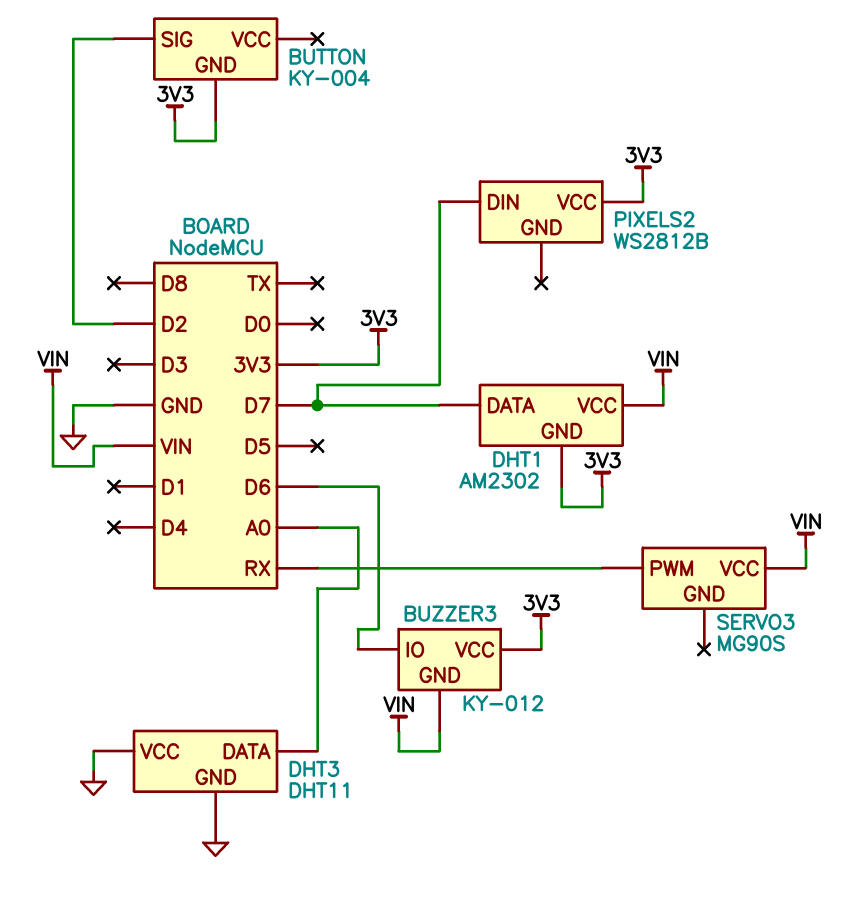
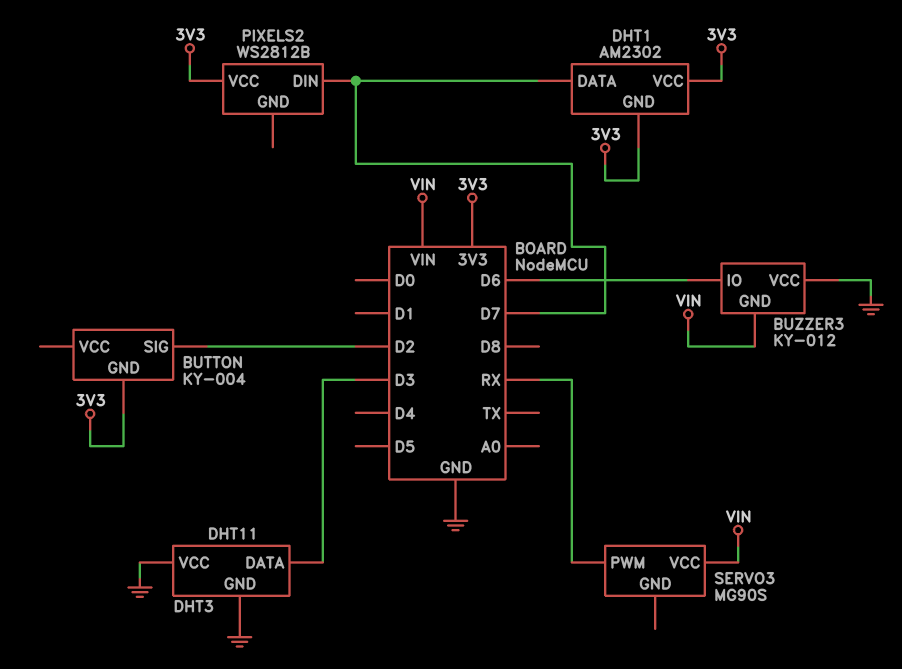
BUZZER3 pin VCC: 3V3 -> GND
DHT1 pin VCC: VIN -> 3V3
DHT3 pin DATA: A0 -> D3

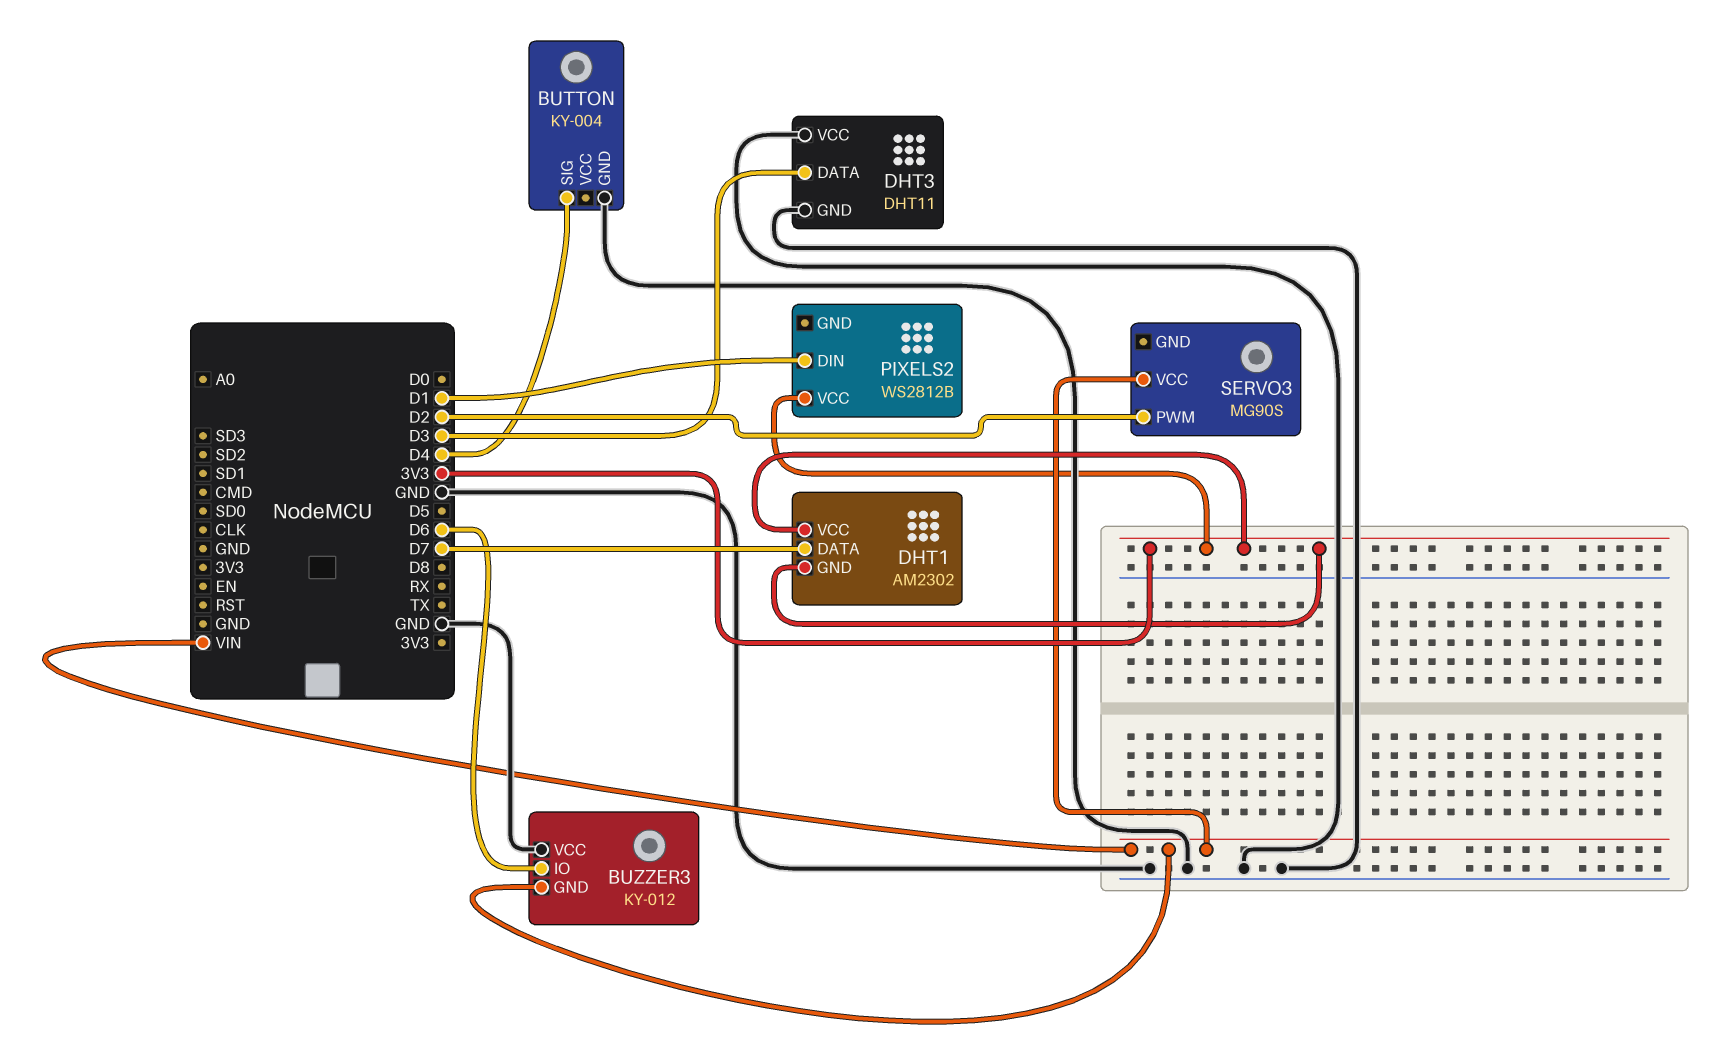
BUTTON pin GND: 3V3 -> GND
BUTTON pin SIG: D2 -> D4
PIXELS2 pin DIN: D7 -> D1
SERVO3 pin PWM: RX -> D2

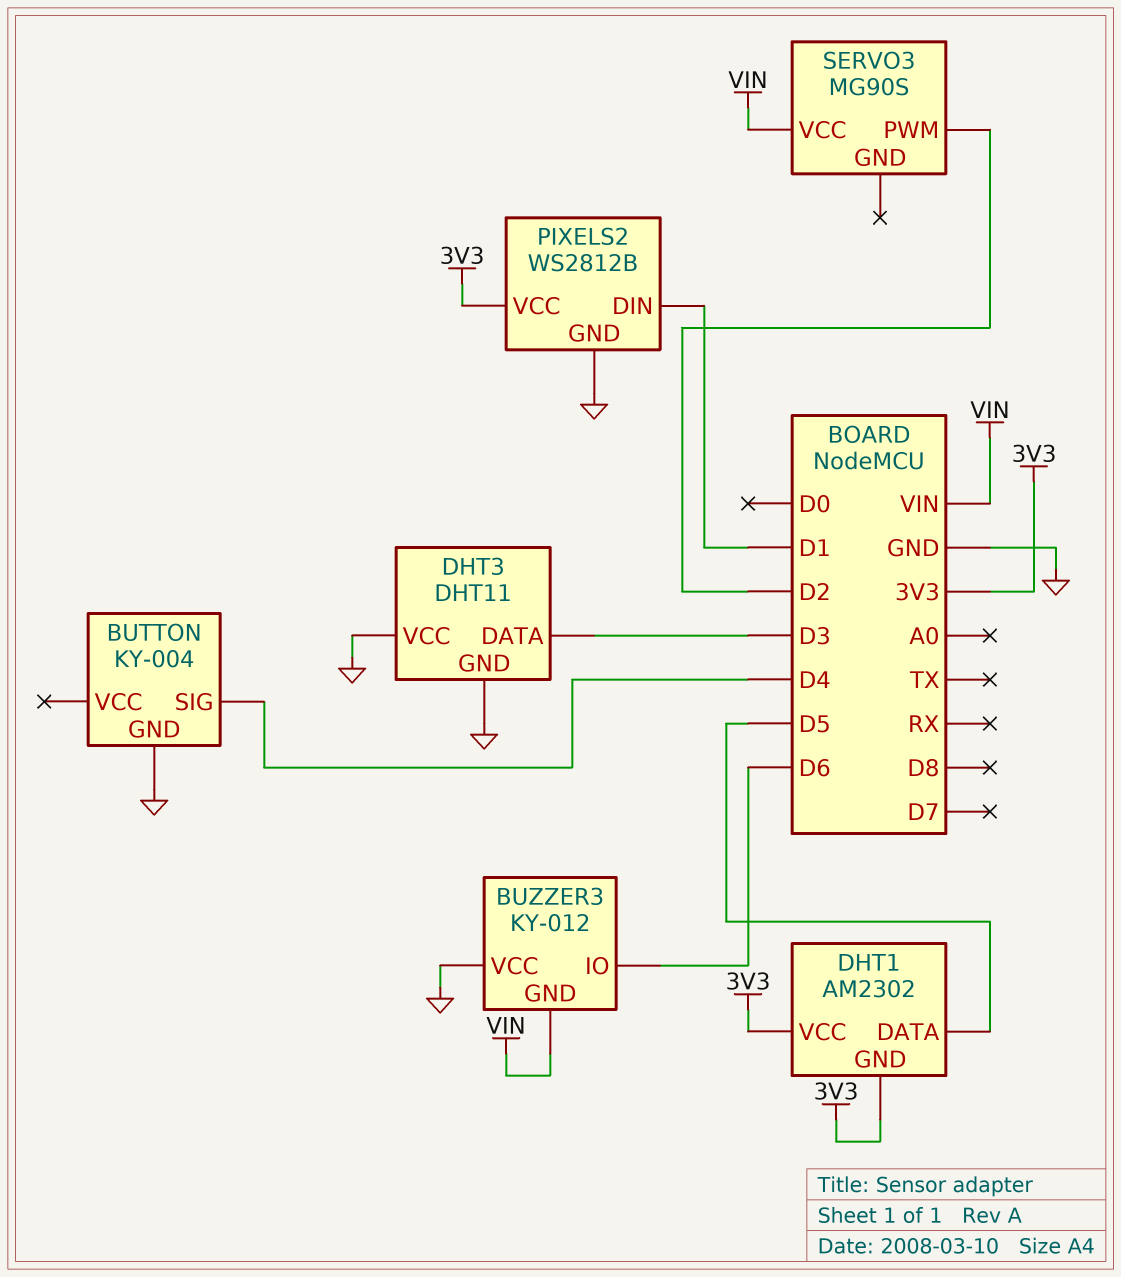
DHT1 pin DATA: D7 -> D5
PIXELS2 pin GND: none -> GND

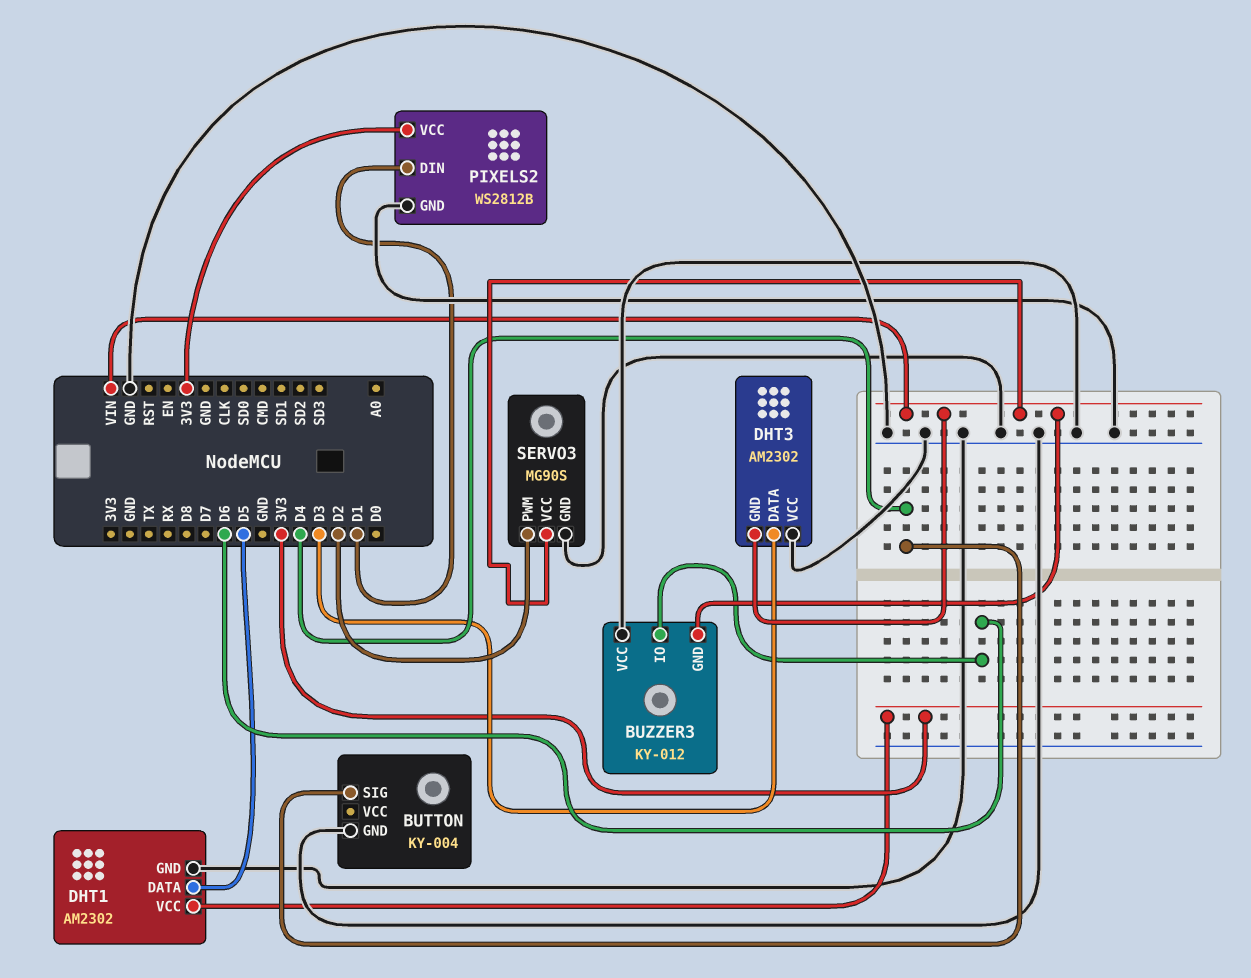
DHT1 pin GND: 3V3 -> GND
DHT3: DHT11 -> AM2302
DHT3 pin GND: GND -> VIN
SERVO3 pin GND: none -> GND

